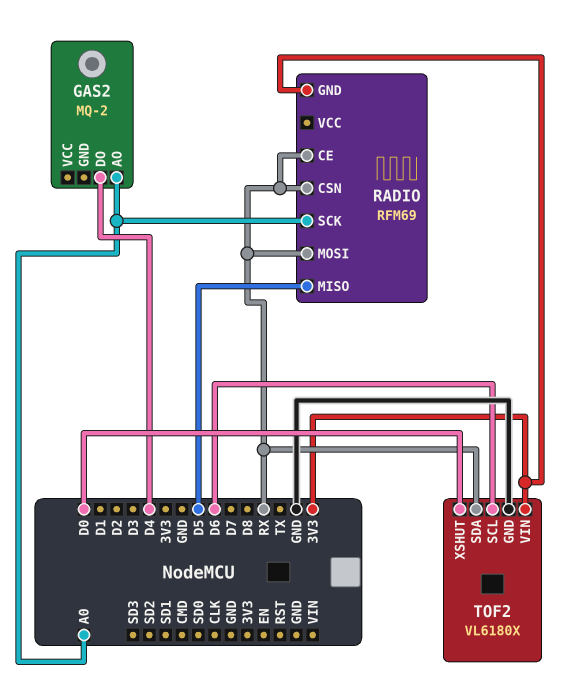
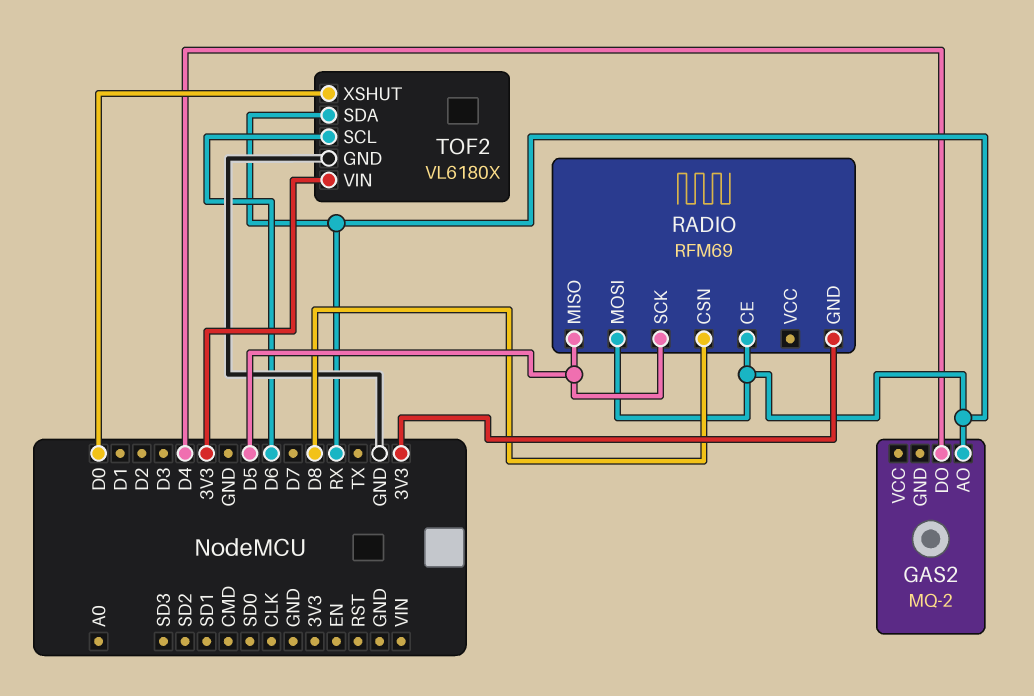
GAS2 pin AO: A0 -> RX
RADIO pin CSN: RX -> D8
RADIO pin SCK: A0 -> D5

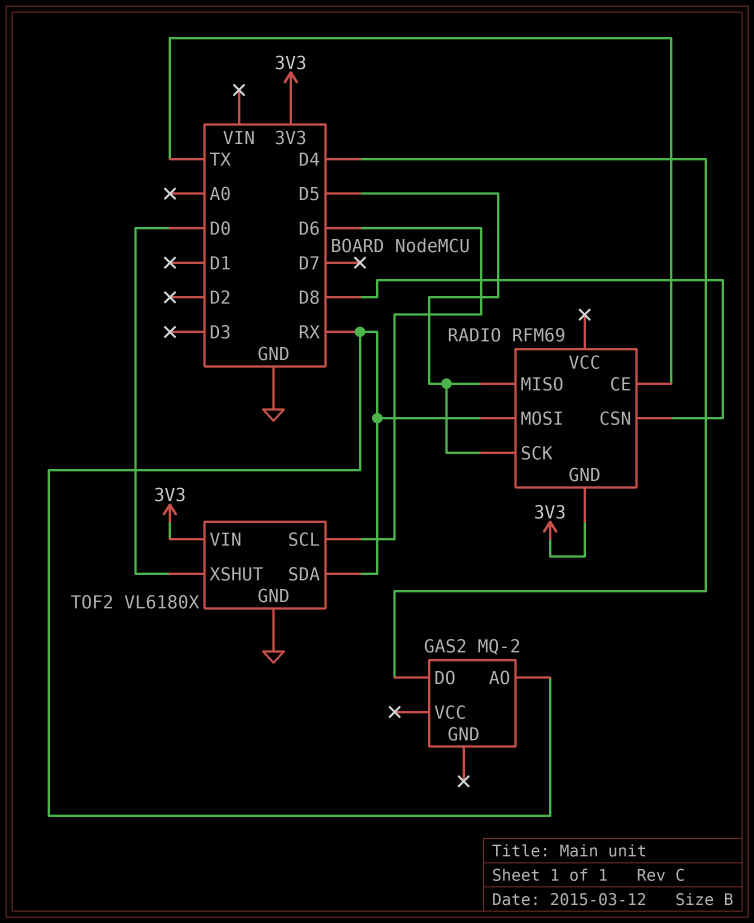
RADIO pin CE: RX -> TX

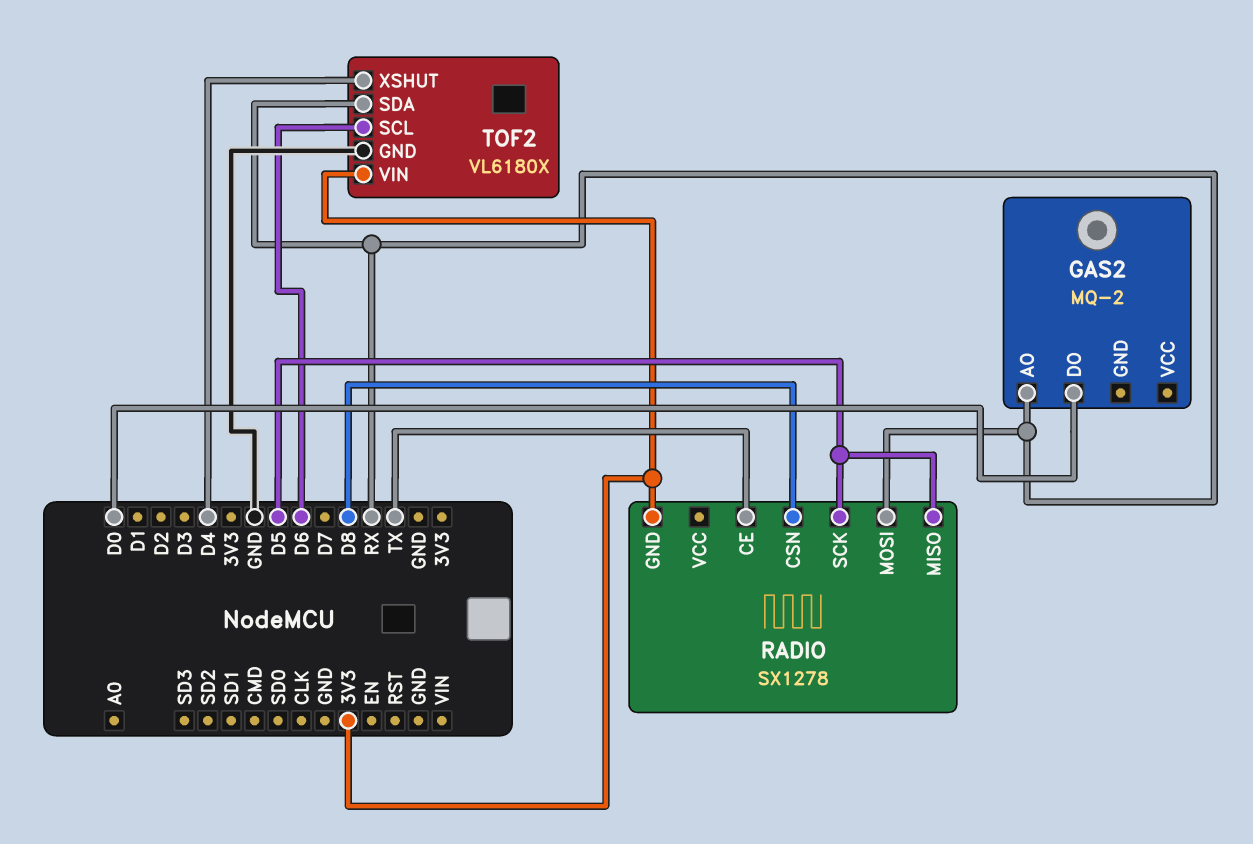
GAS2 pin DO: D4 -> D0
RADIO: RFM69 -> SX1278
TOF2 pin XSHUT: D0 -> D4

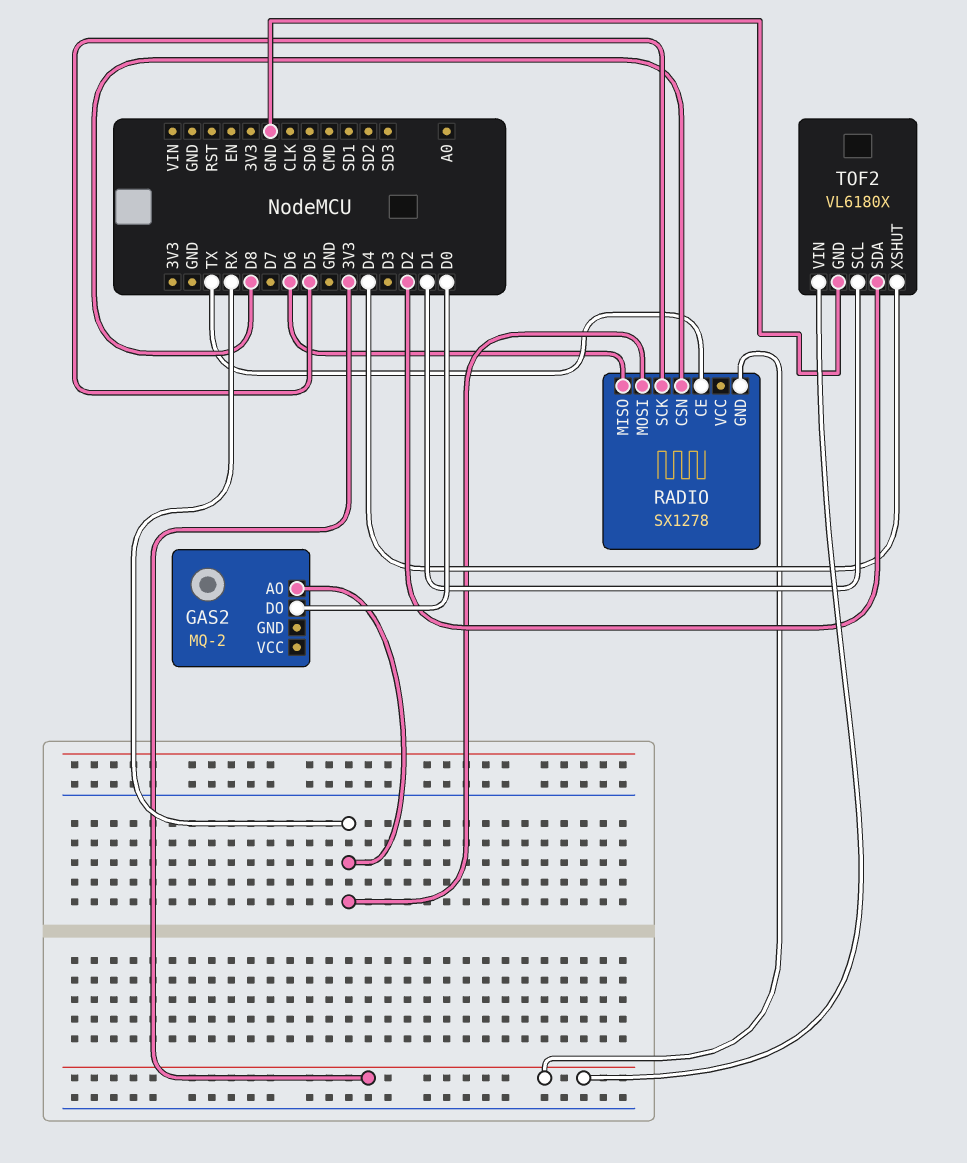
RADIO pin MISO: D5 -> D6
TOF2 pin SCL: D6 -> D1
TOF2 pin SDA: RX -> D2

